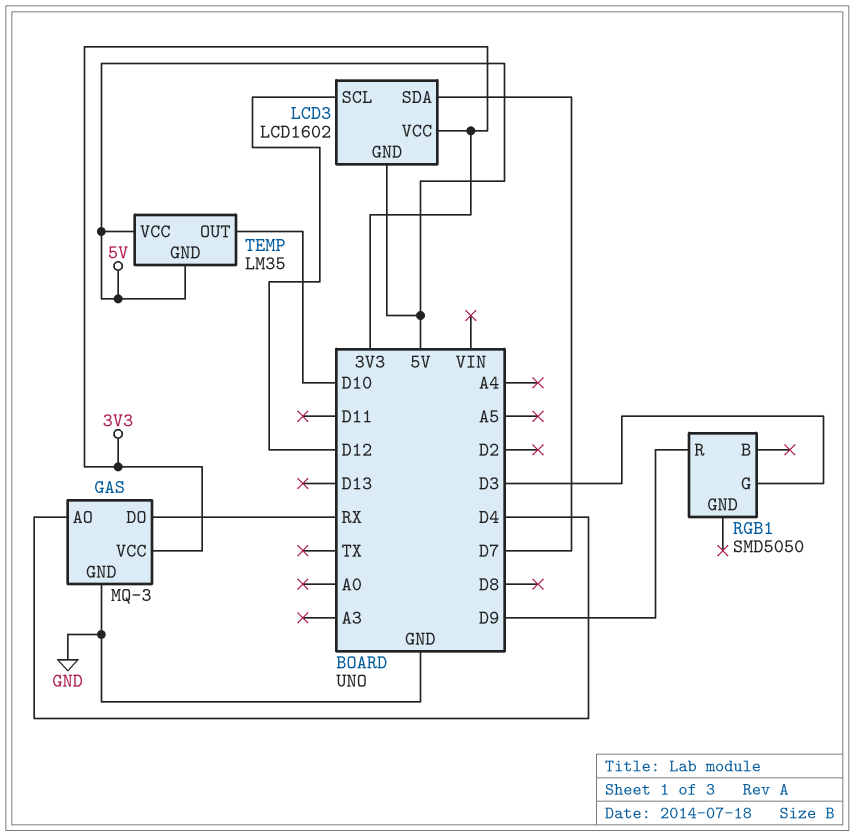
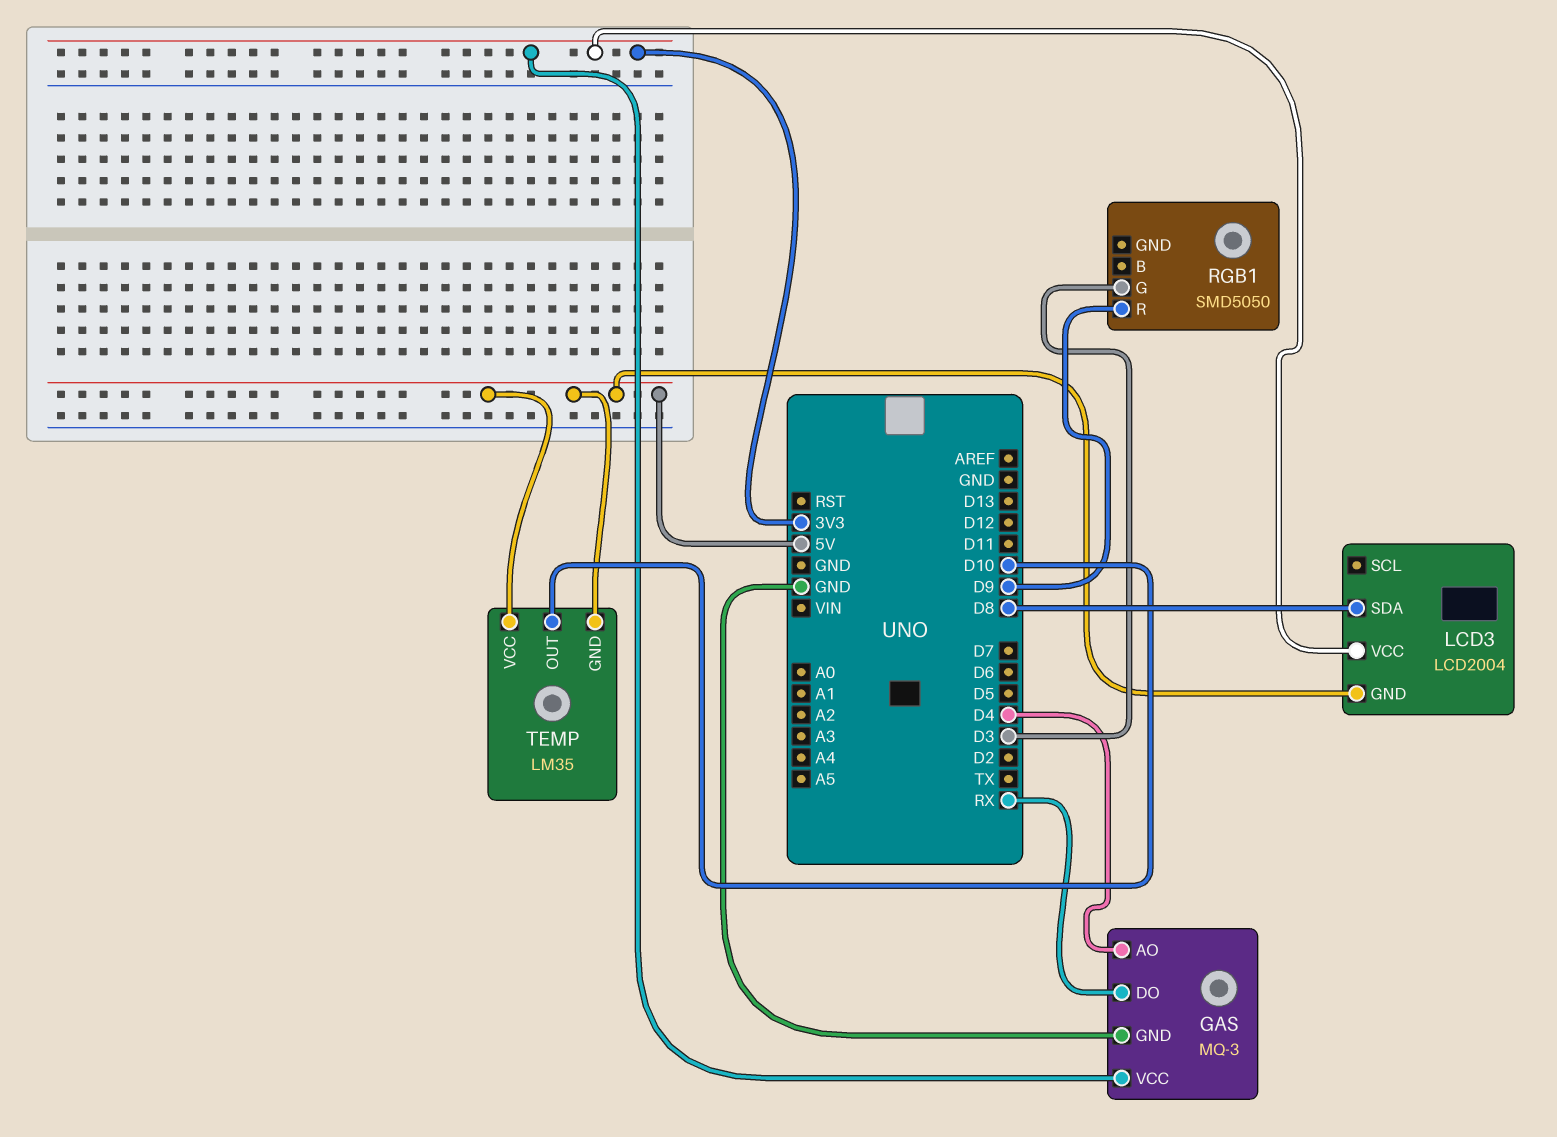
LCD3: LCD1602 -> LCD2004
LCD3 pin SCL: D12 -> none
LCD3 pin SDA: D7 -> D8

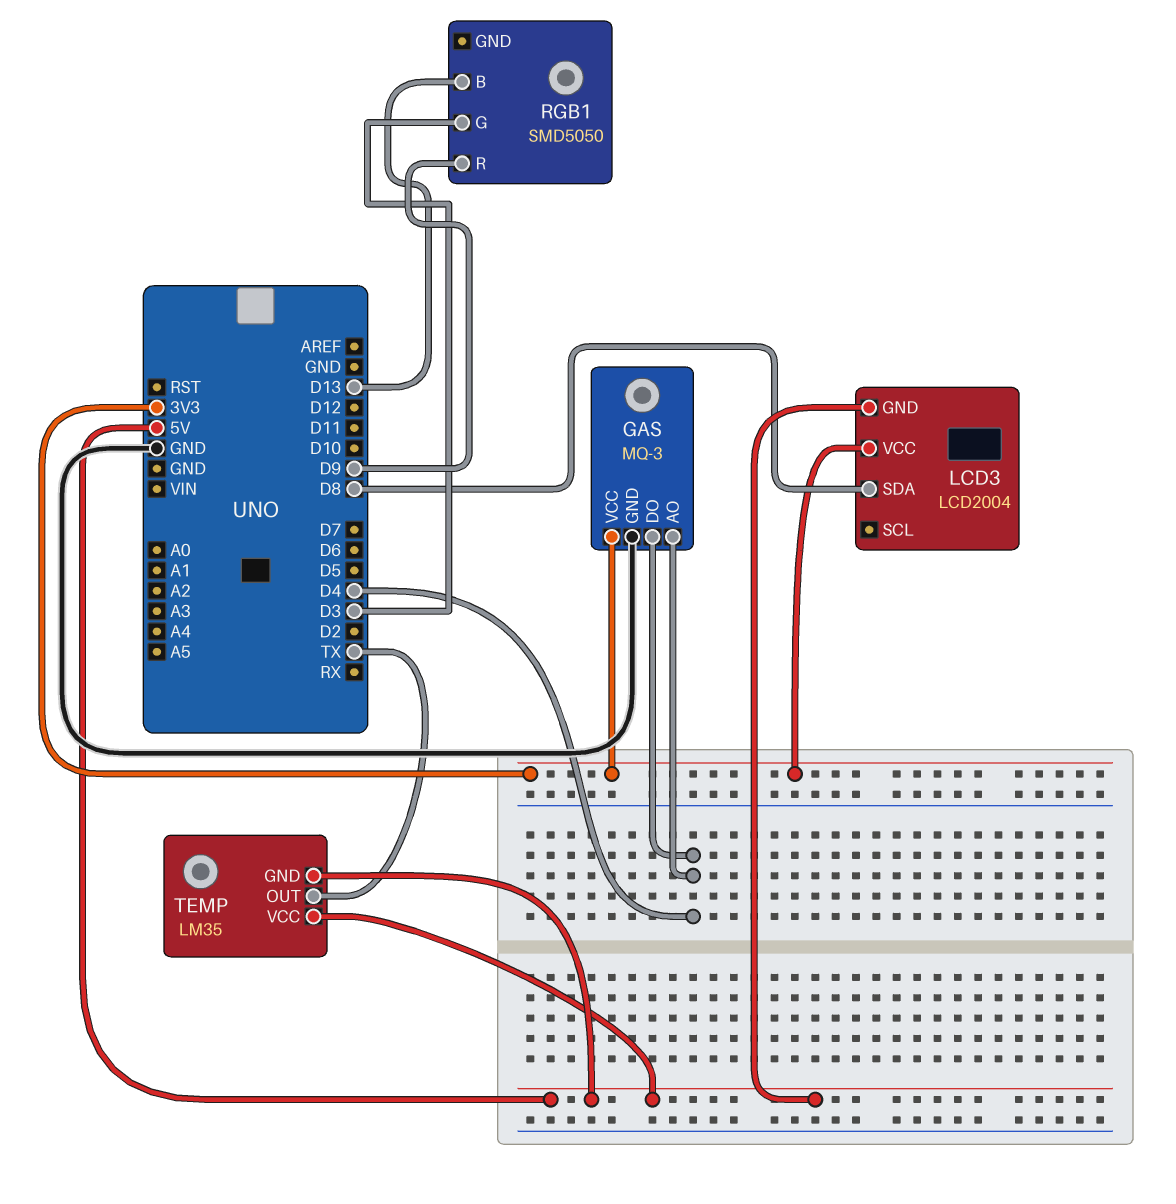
GAS pin DO: RX -> D4
RGB1 pin B: none -> D13
TEMP pin OUT: D10 -> TX

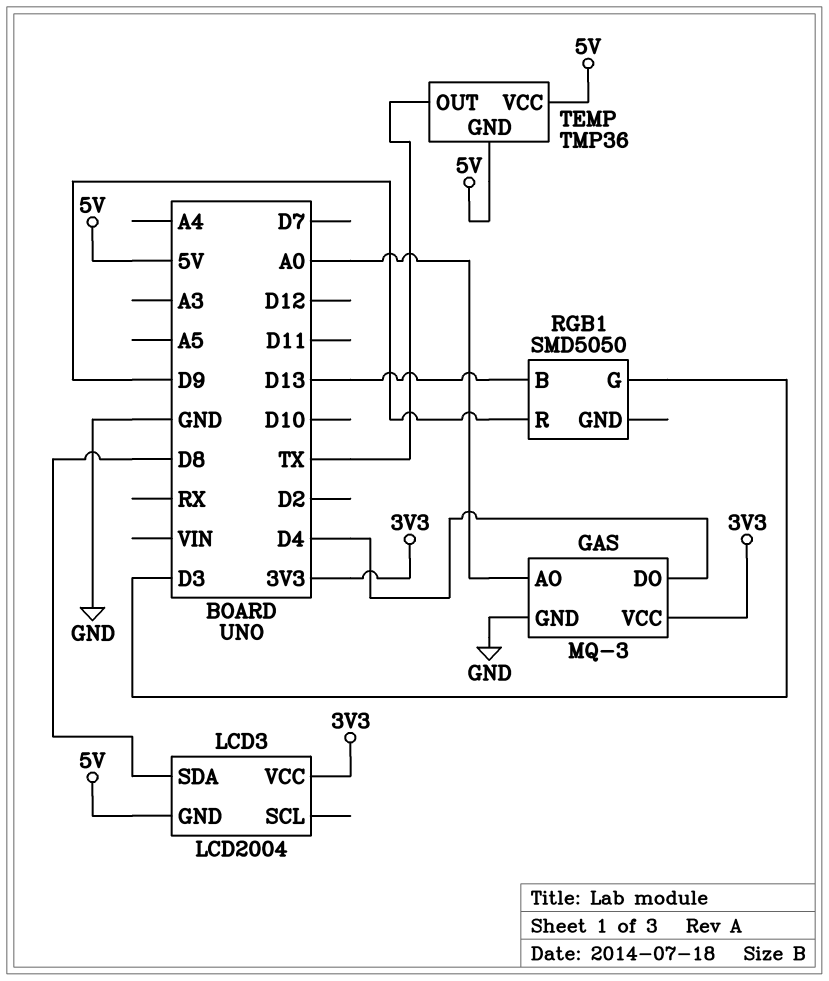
GAS pin AO: D4 -> A0
TEMP: LM35 -> TMP36

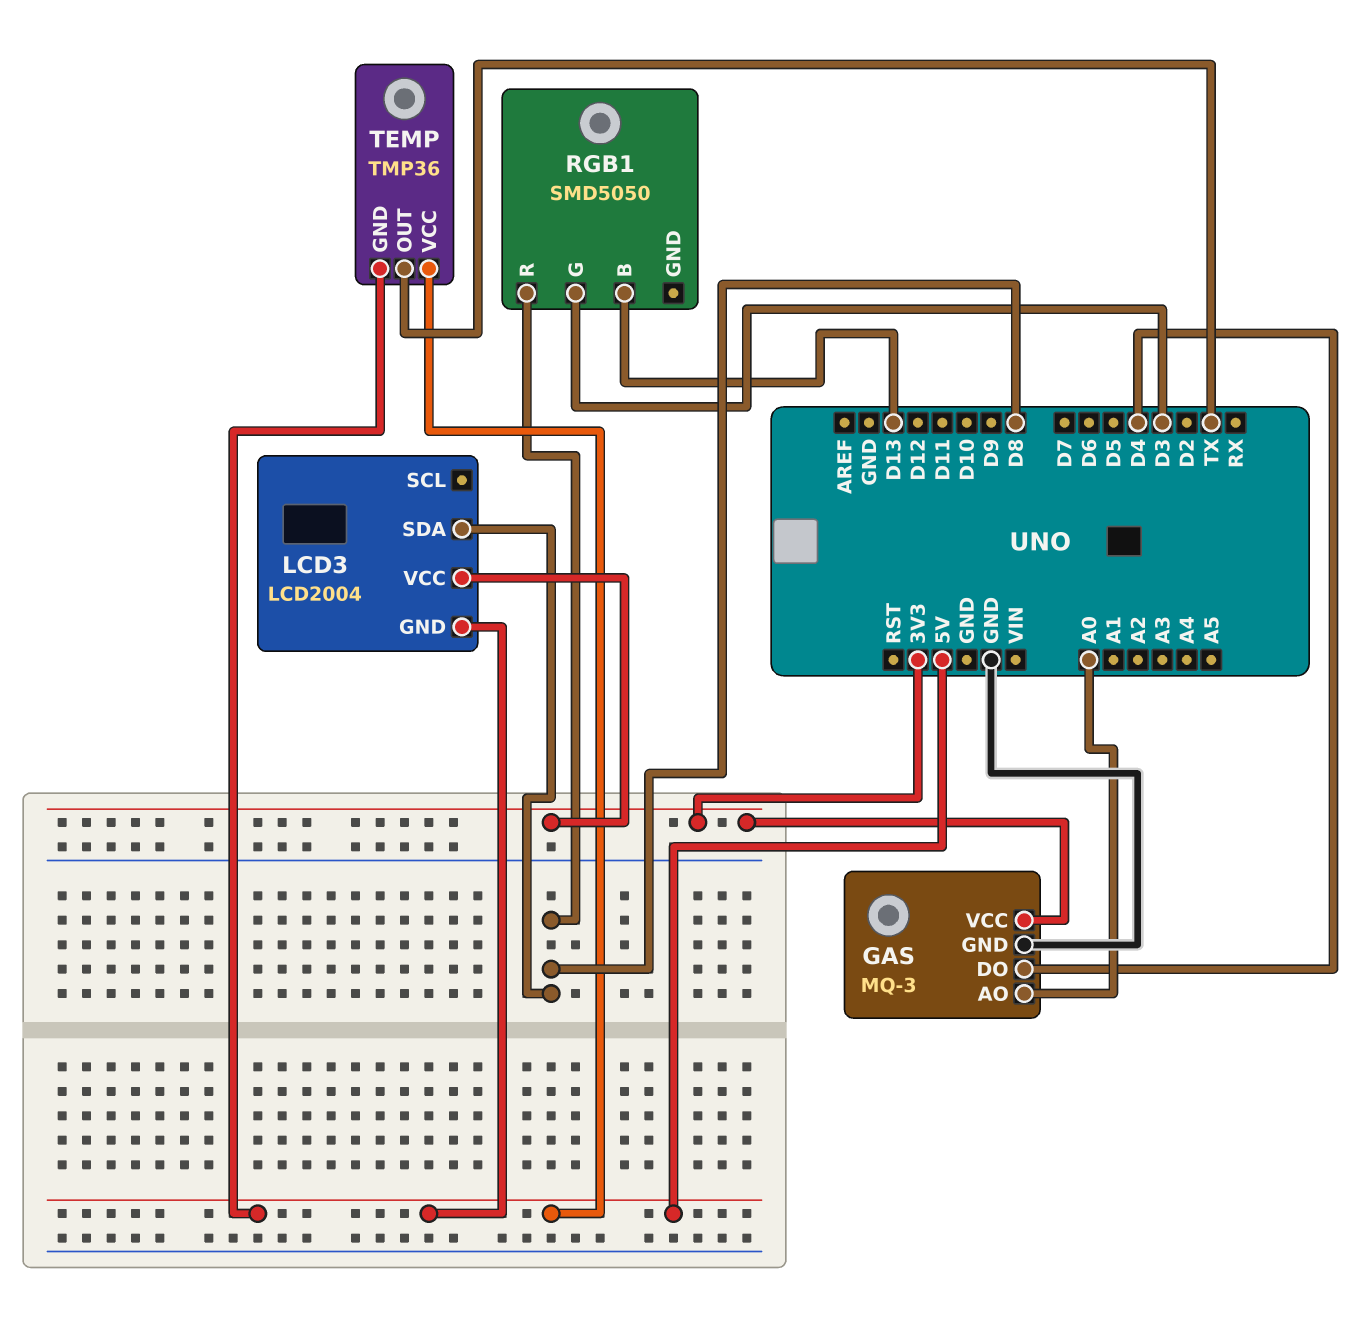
RGB1 pin R: D9 -> D8

